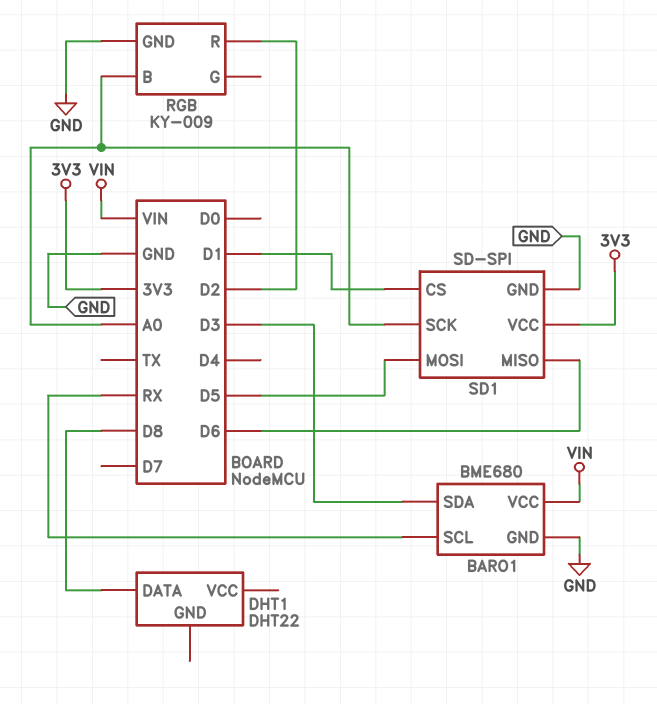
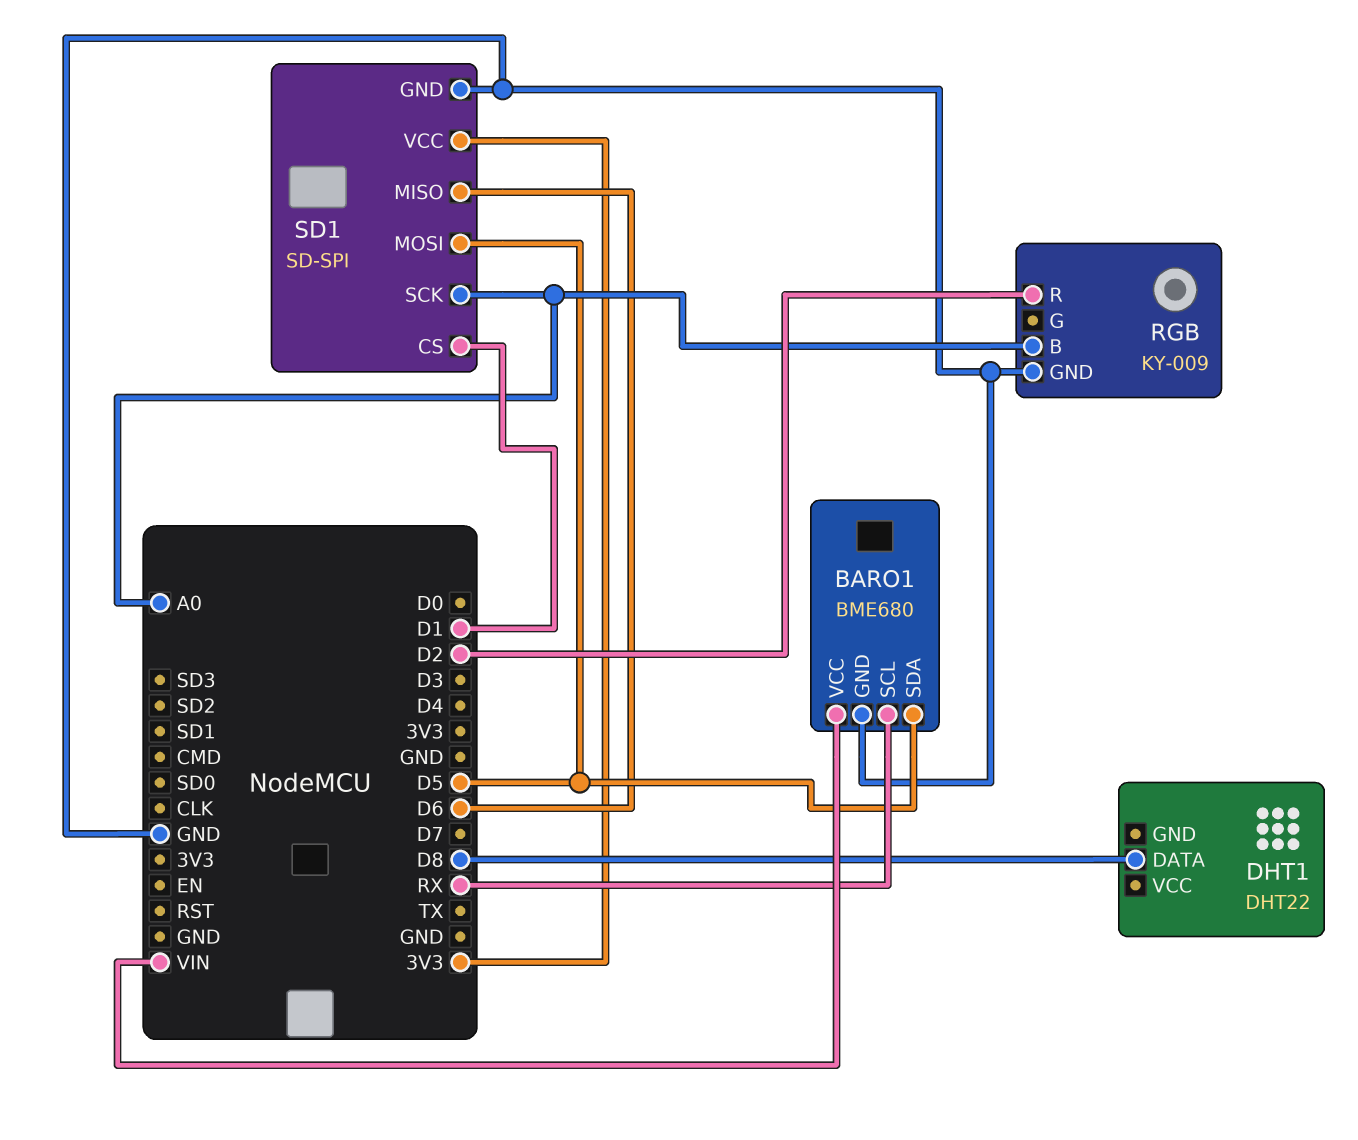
BARO1 pin SDA: D3 -> D5

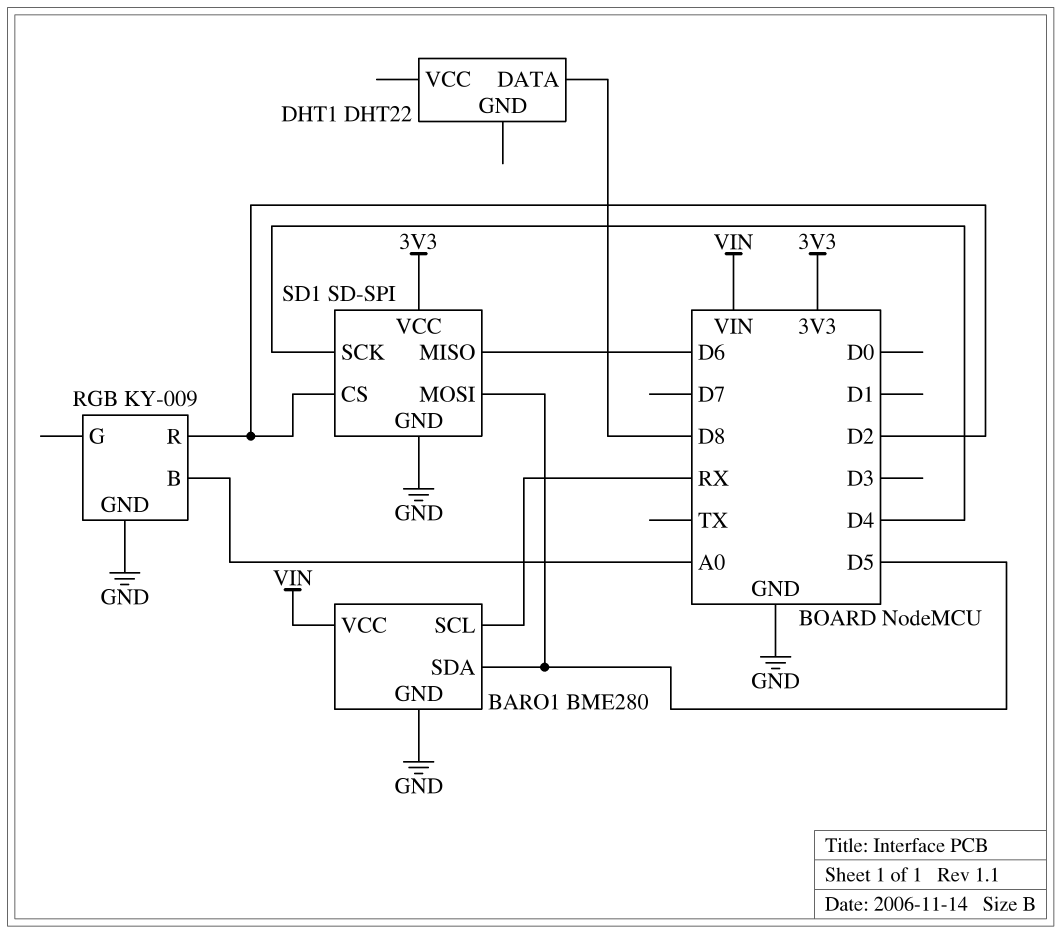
BARO1: BME680 -> BME280
SD1 pin CS: D1 -> D2
SD1 pin SCK: A0 -> D4

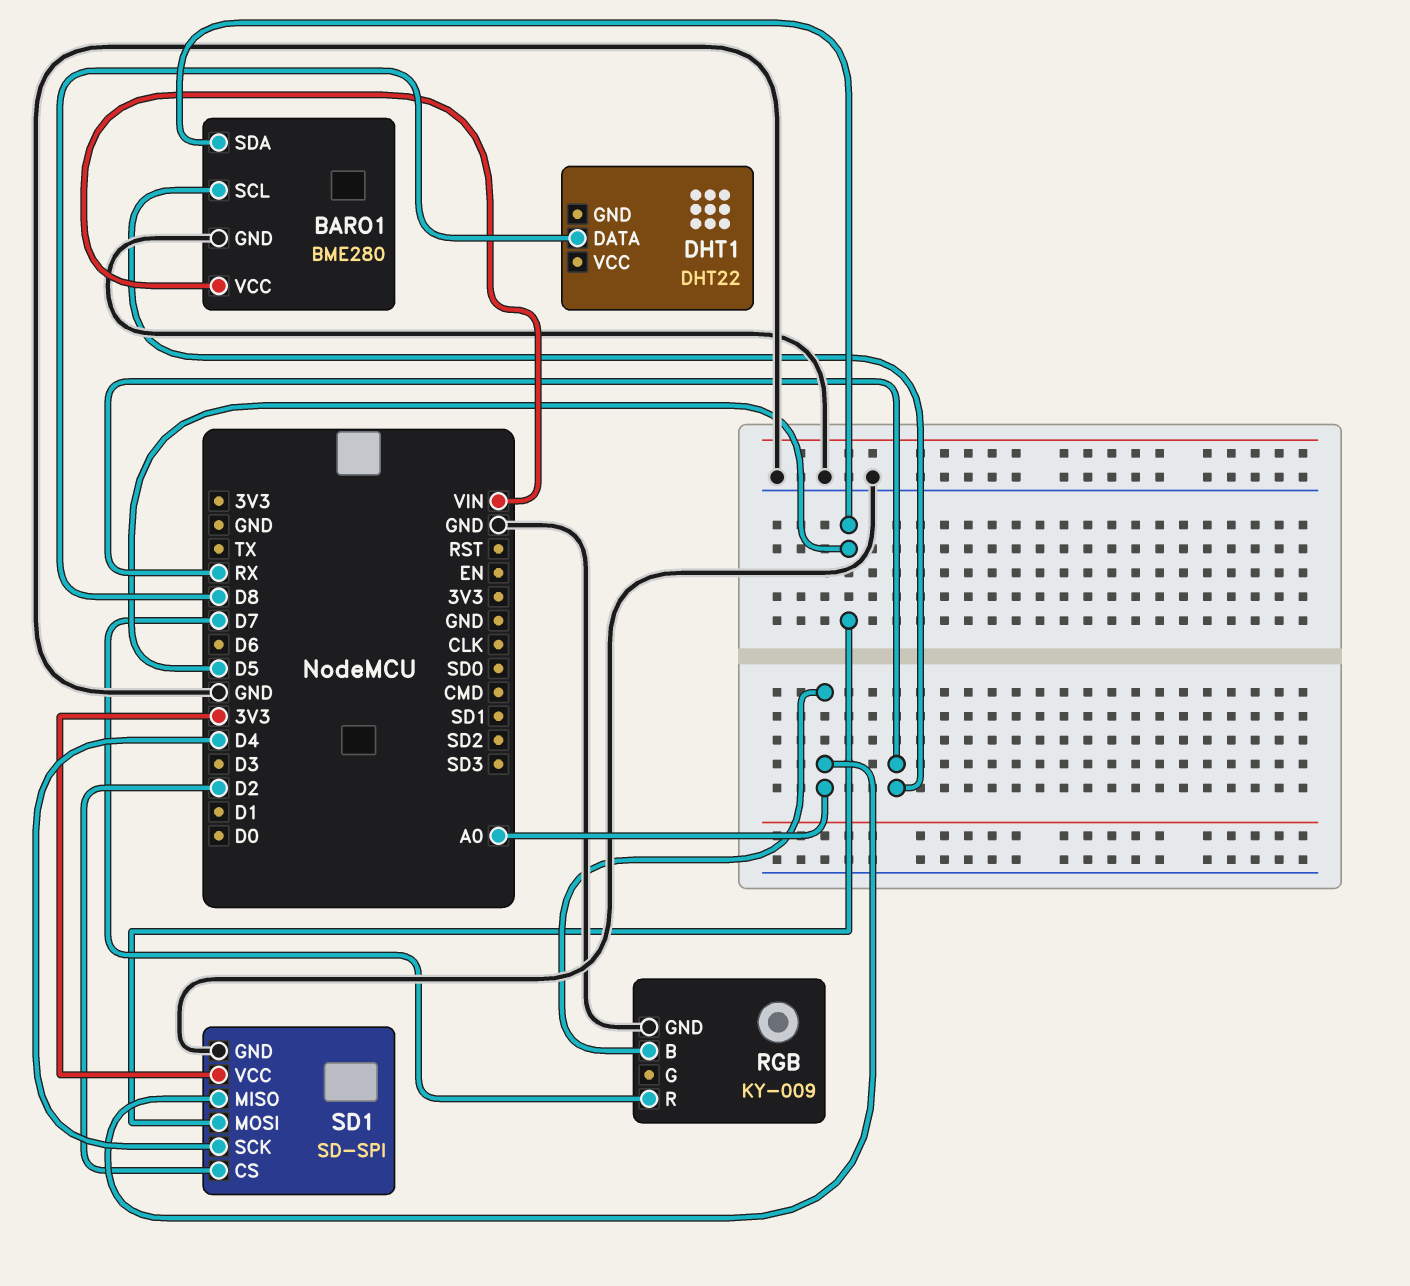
RGB pin R: D2 -> D7
SD1 pin MISO: D6 -> A0

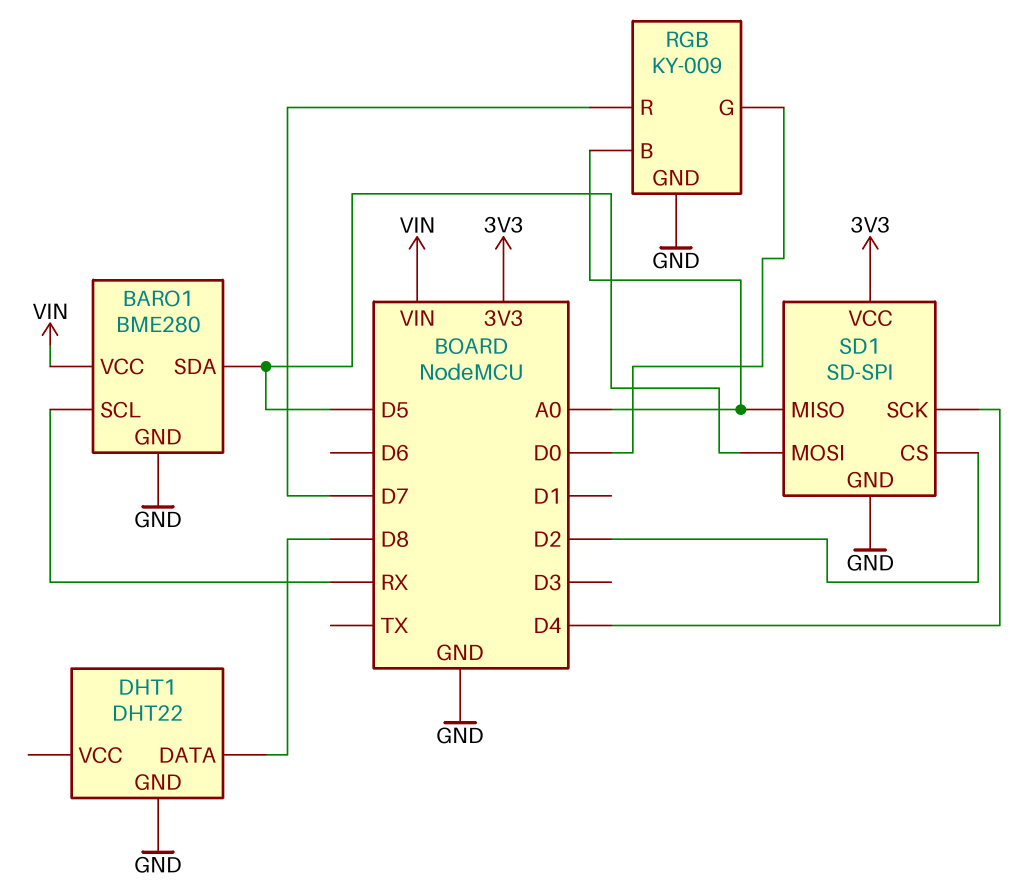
DHT1 pin GND: none -> GND
RGB pin G: none -> D0

